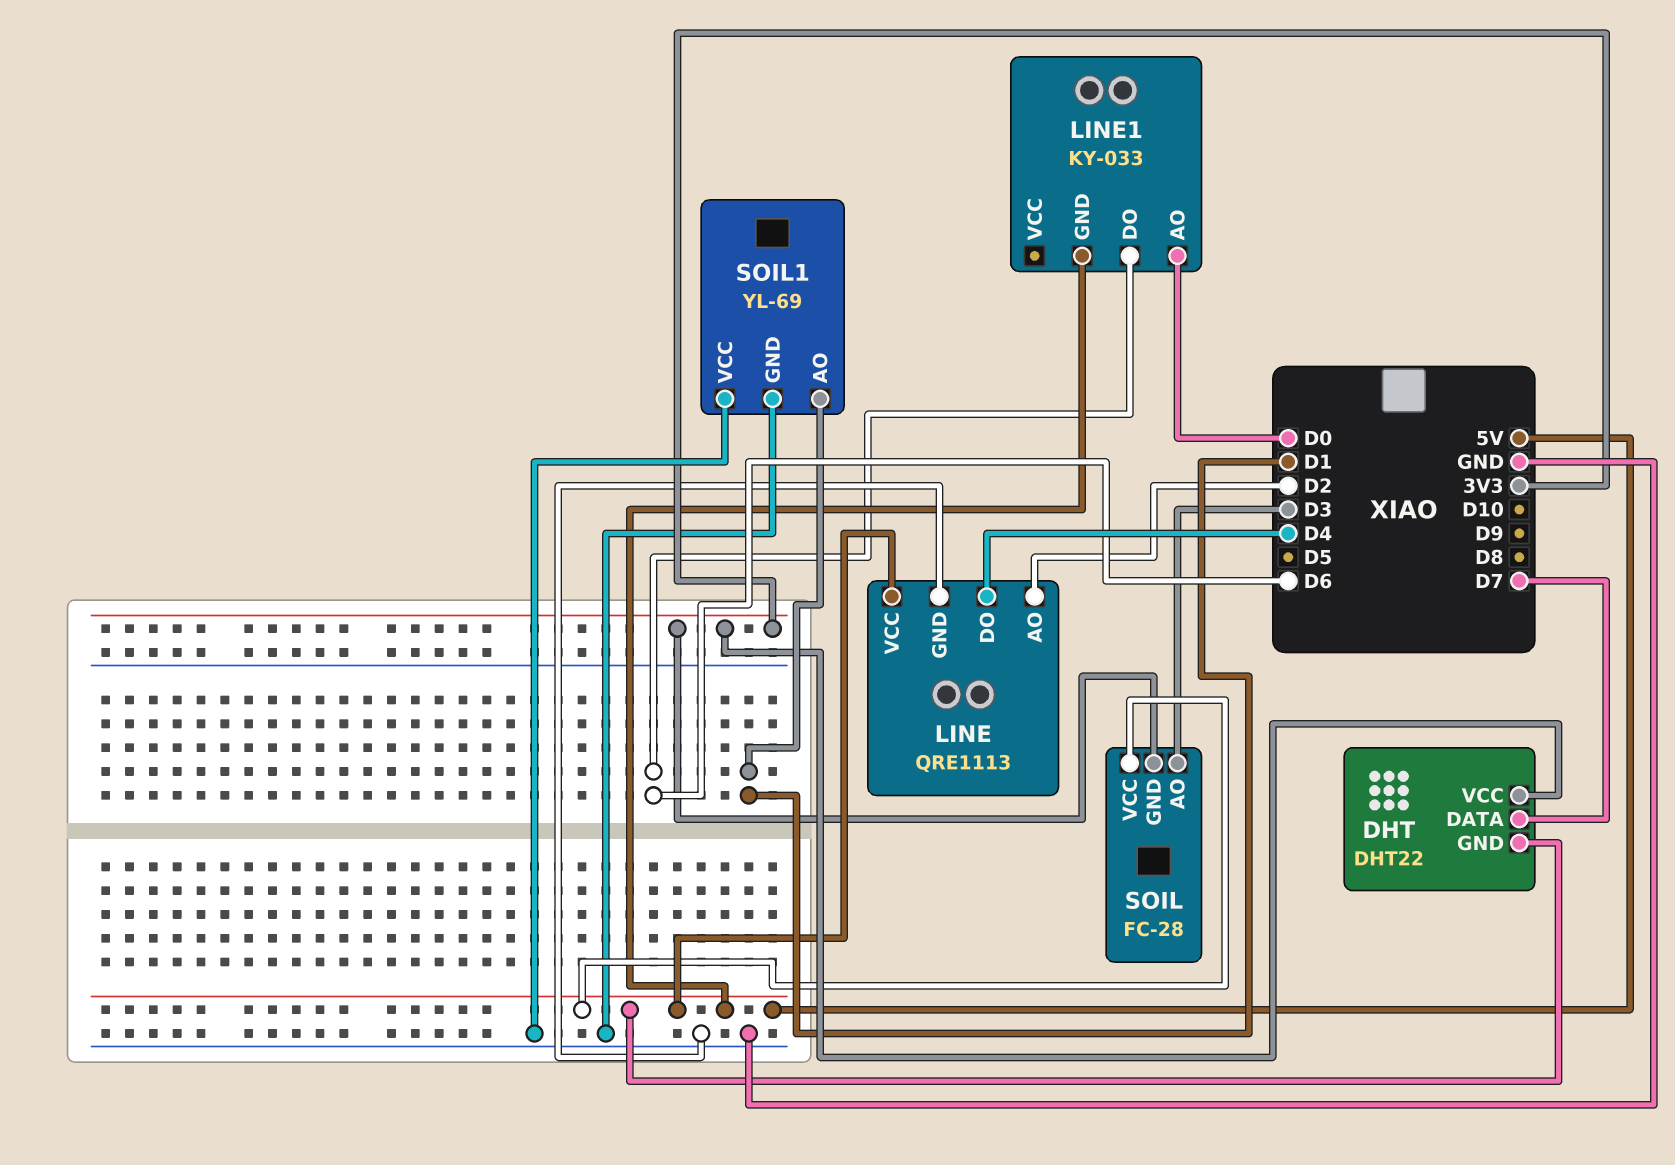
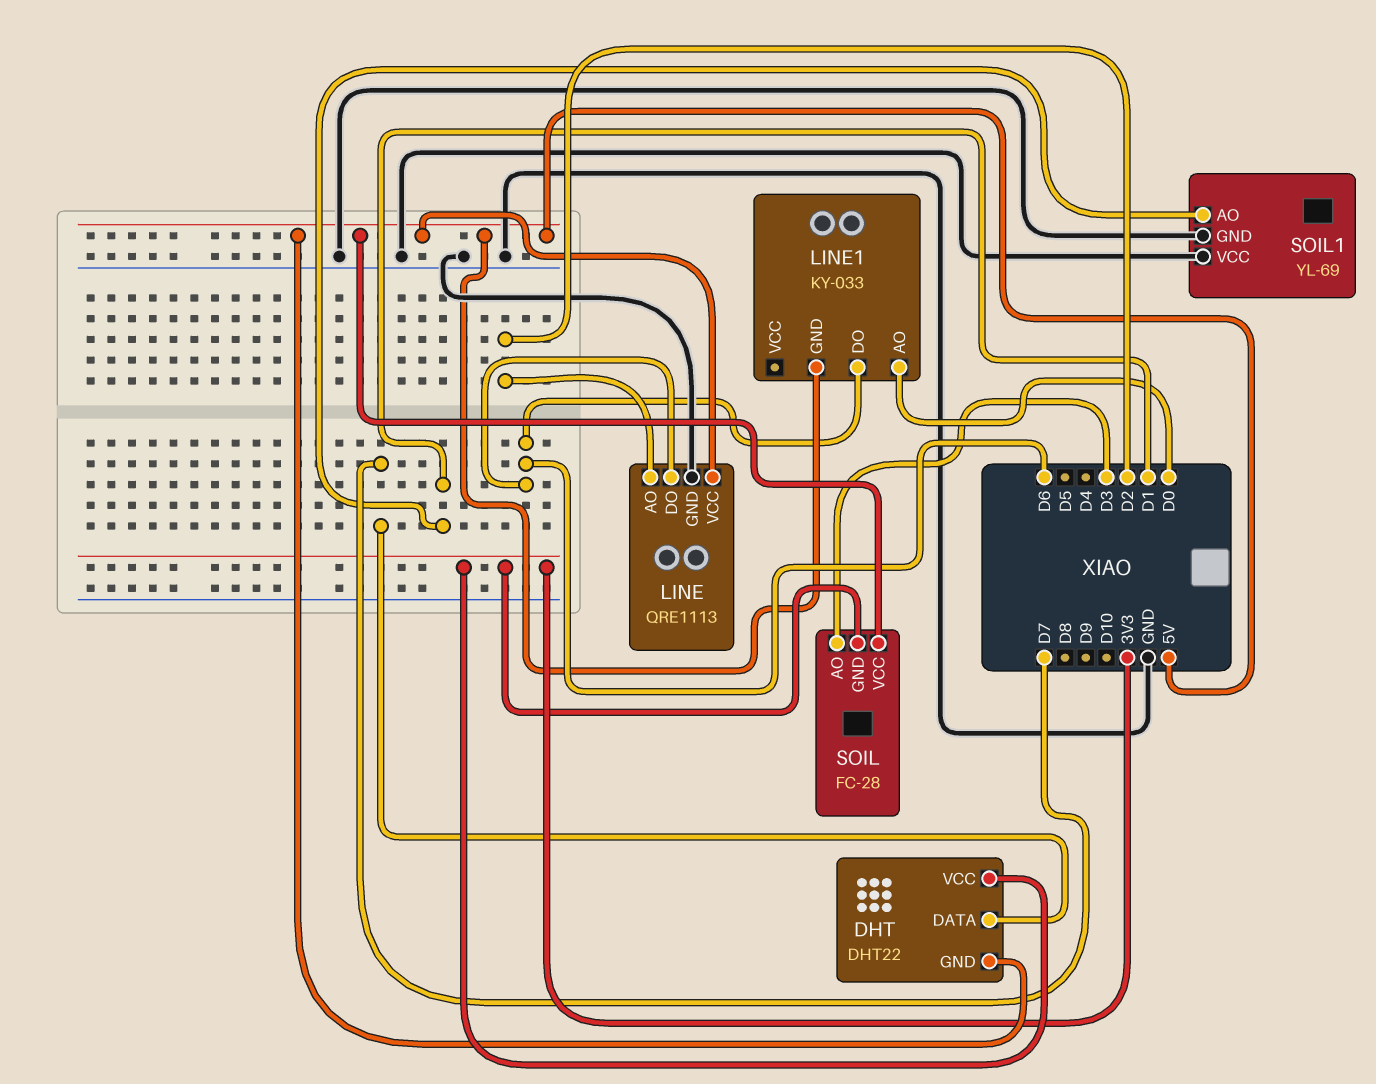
LINE pin DO: D4 -> D6

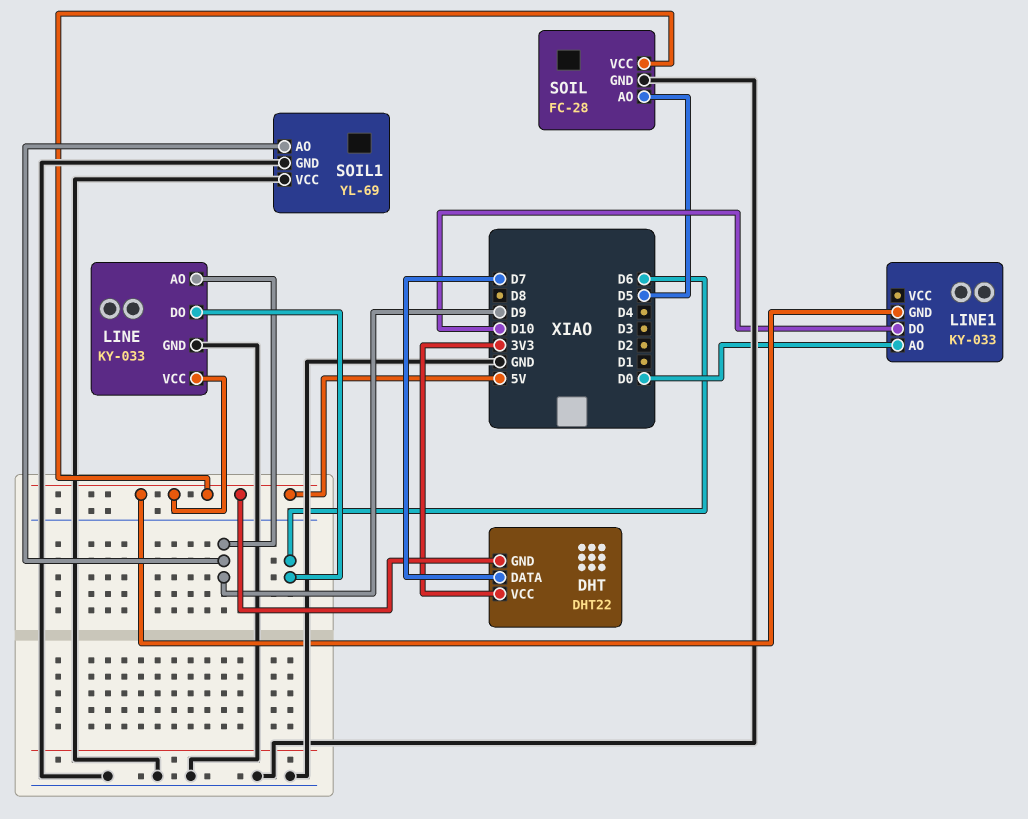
LINE: QRE1113 -> KY-033
LINE pin AO: D2 -> D9
LINE1 pin DO: D6 -> D10
SOIL pin AO: D3 -> D5
SOIL pin GND: 3V3 -> GND
SOIL1 pin AO: D1 -> D9

